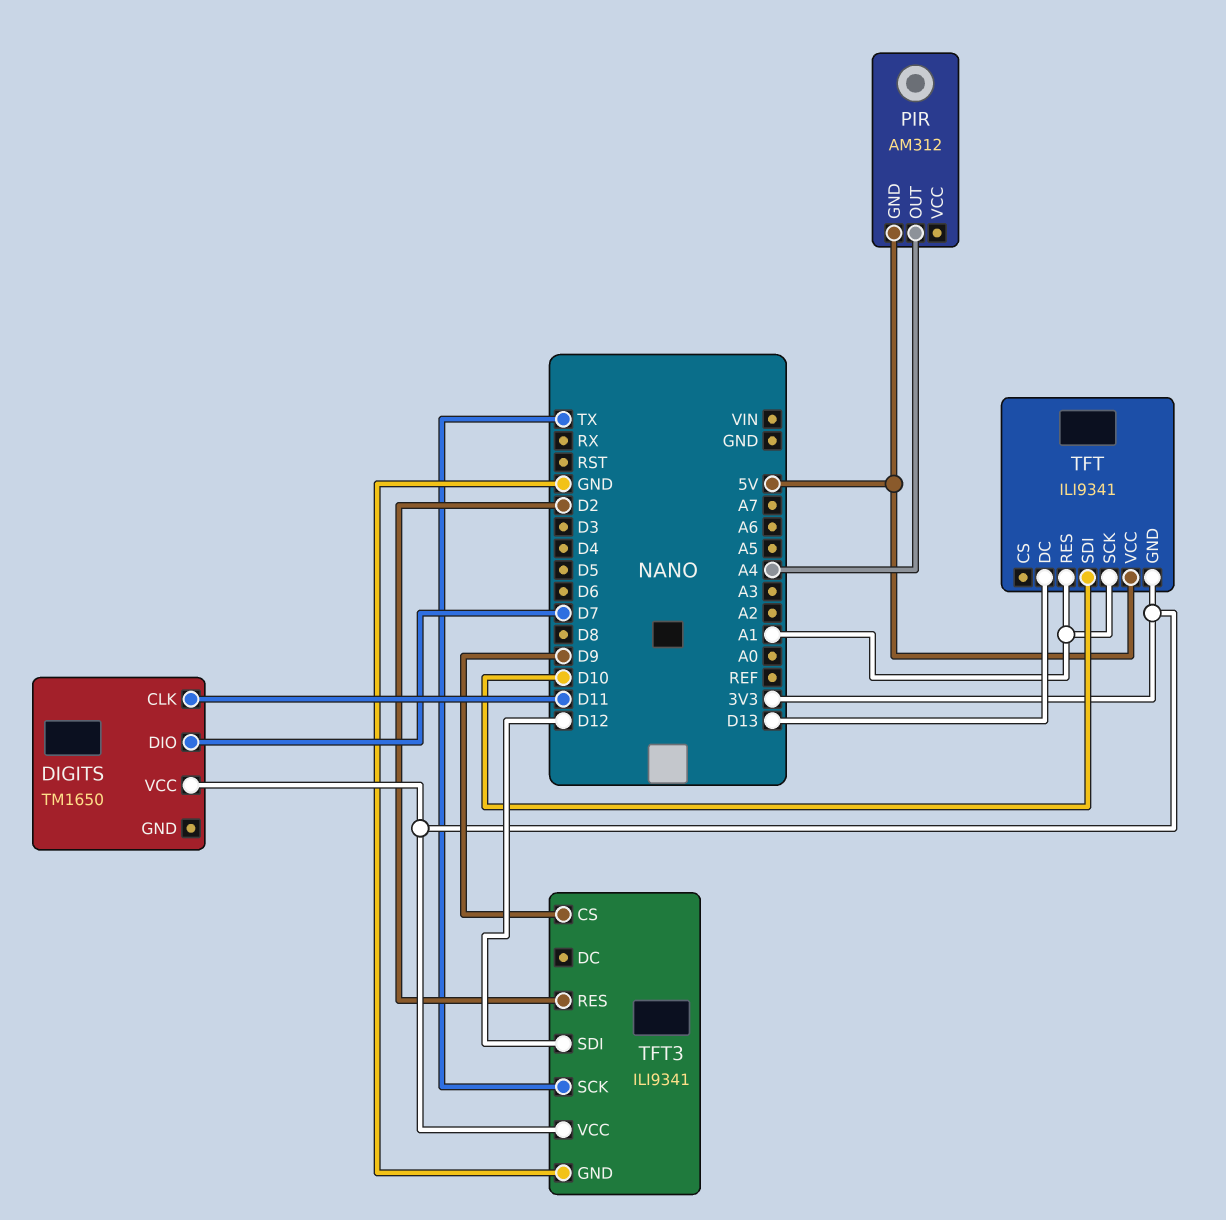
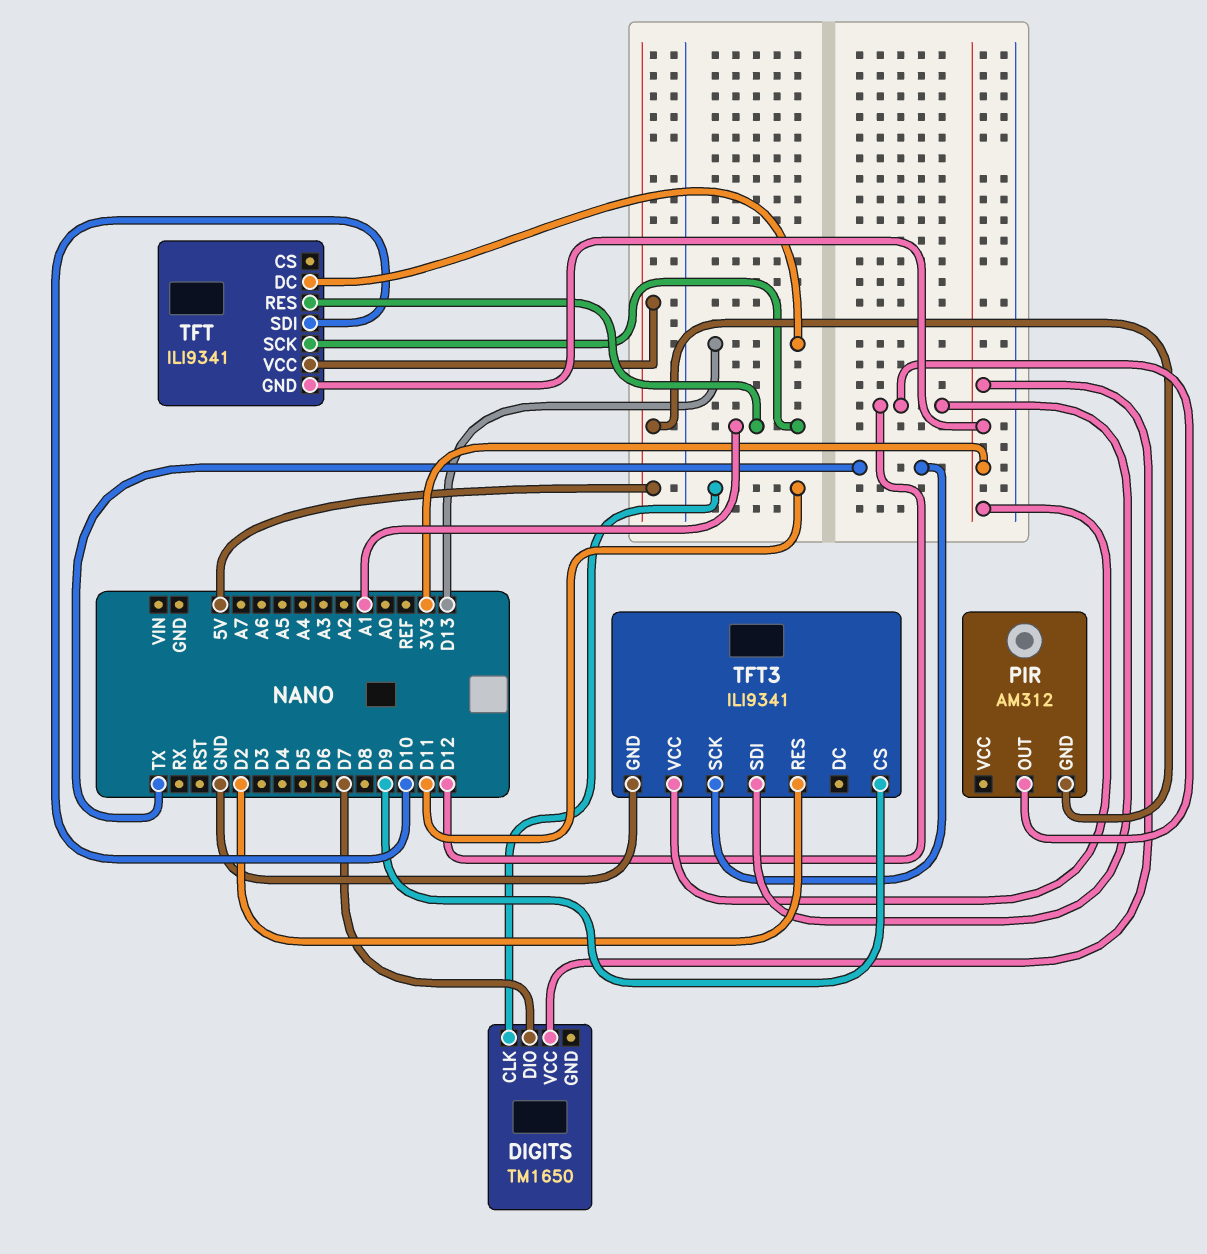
PIR pin OUT: A4 -> D12

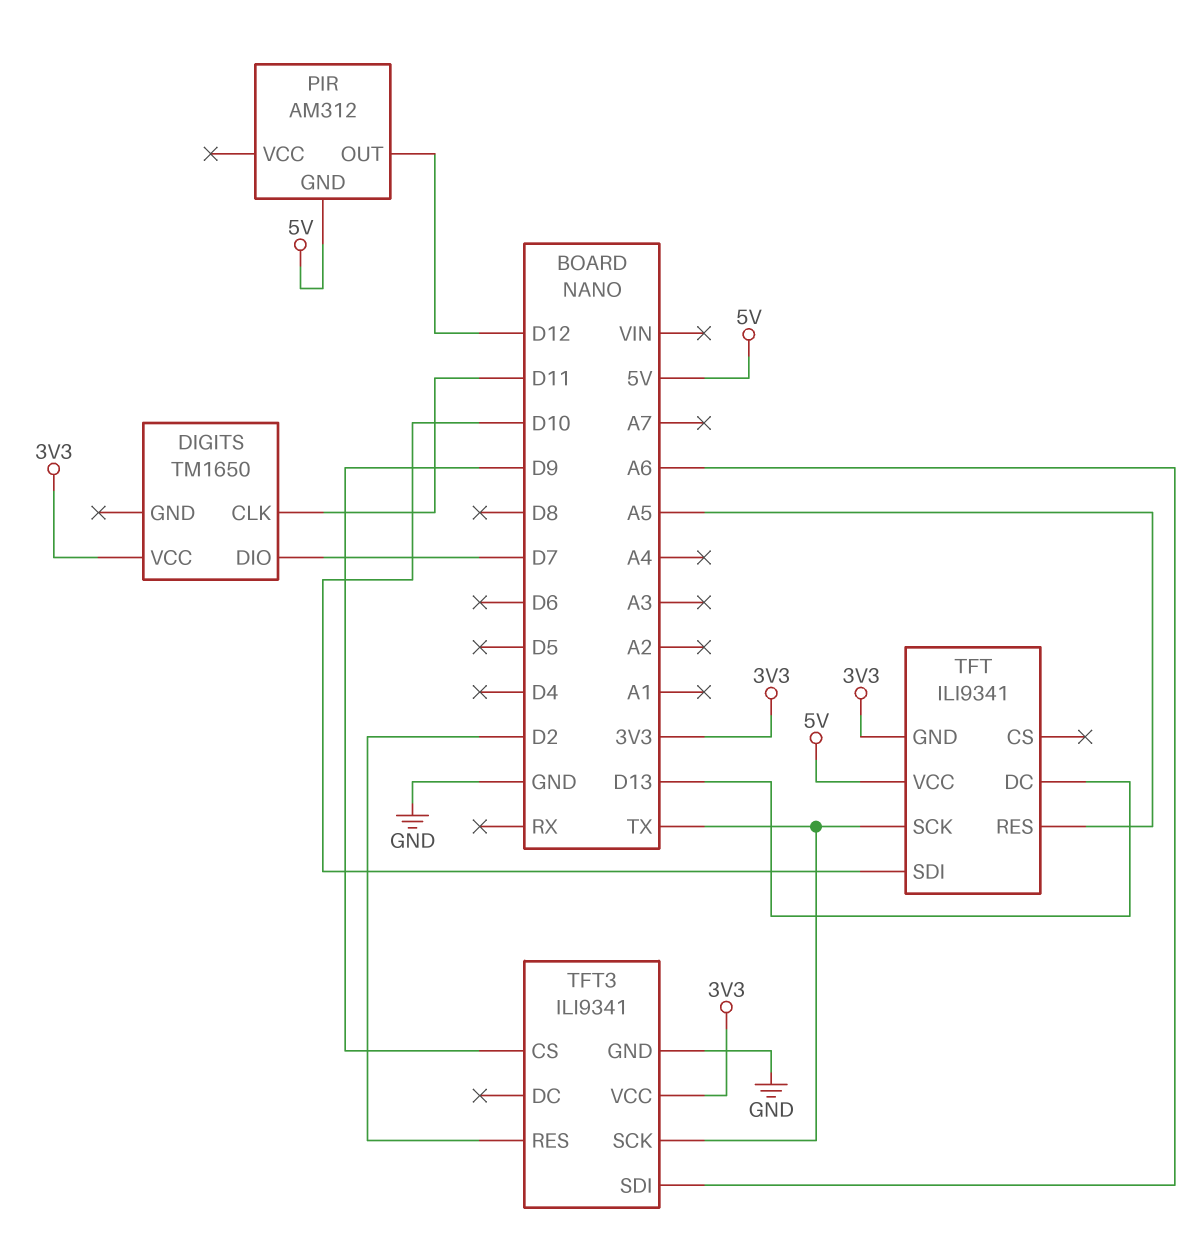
TFT pin RES: A1 -> A5
TFT pin SCK: A1 -> TX
TFT3 pin SDI: D12 -> A6

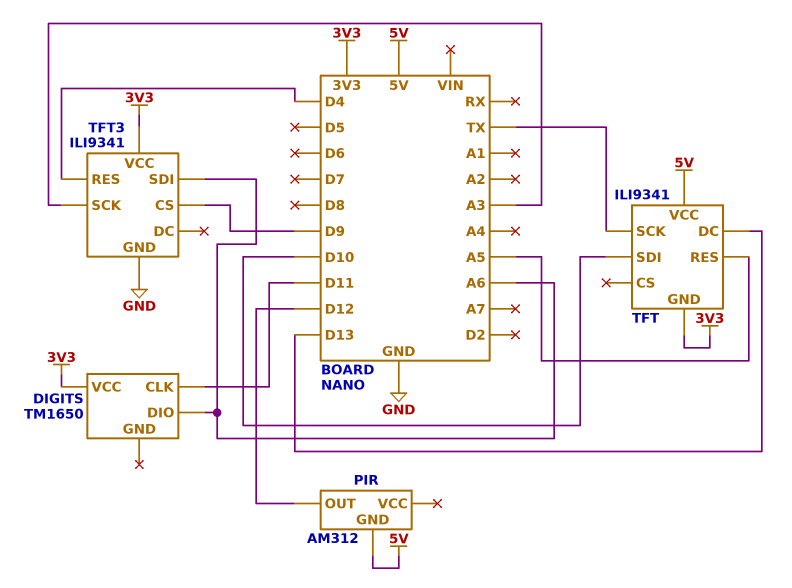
DIGITS pin DIO: D7 -> A6
TFT3 pin RES: D2 -> D4
TFT3 pin SCK: TX -> A3

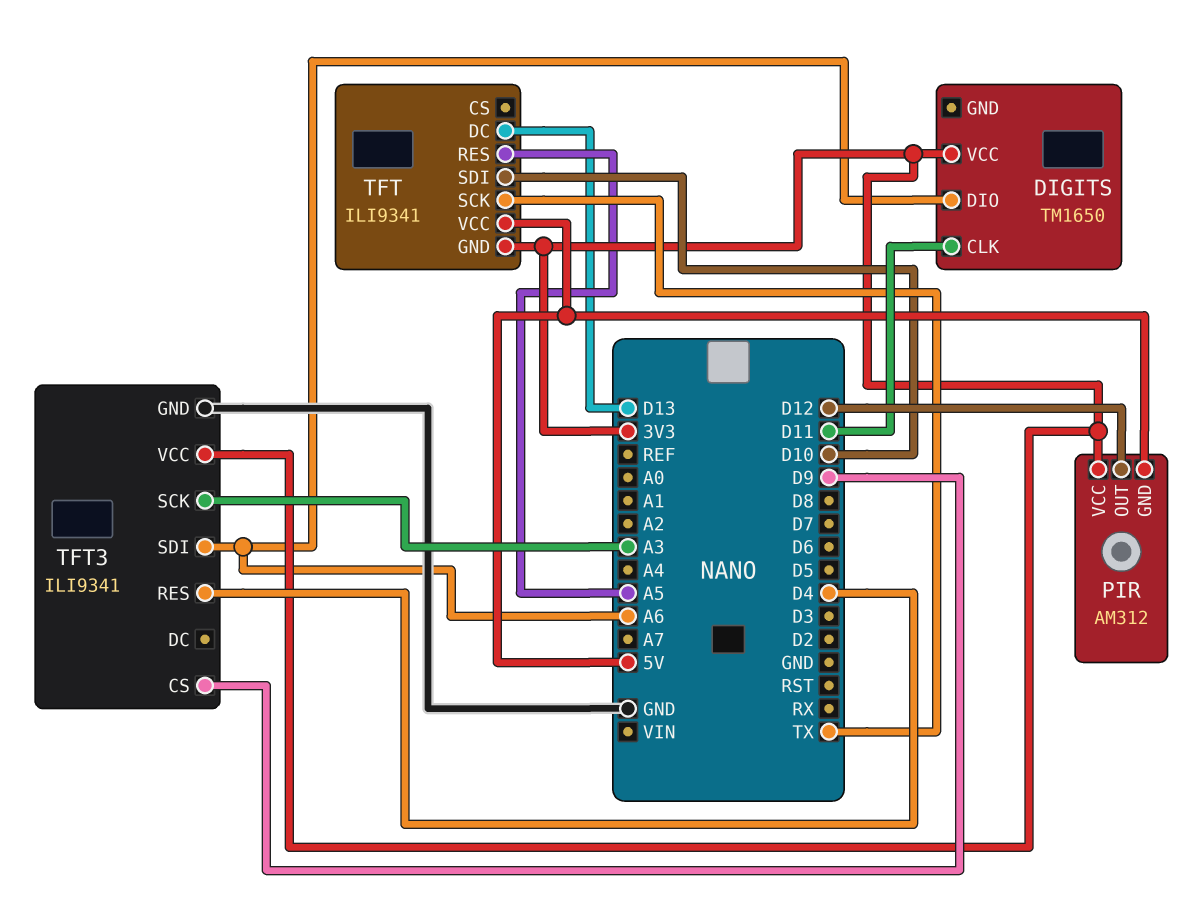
PIR pin VCC: none -> 3V3

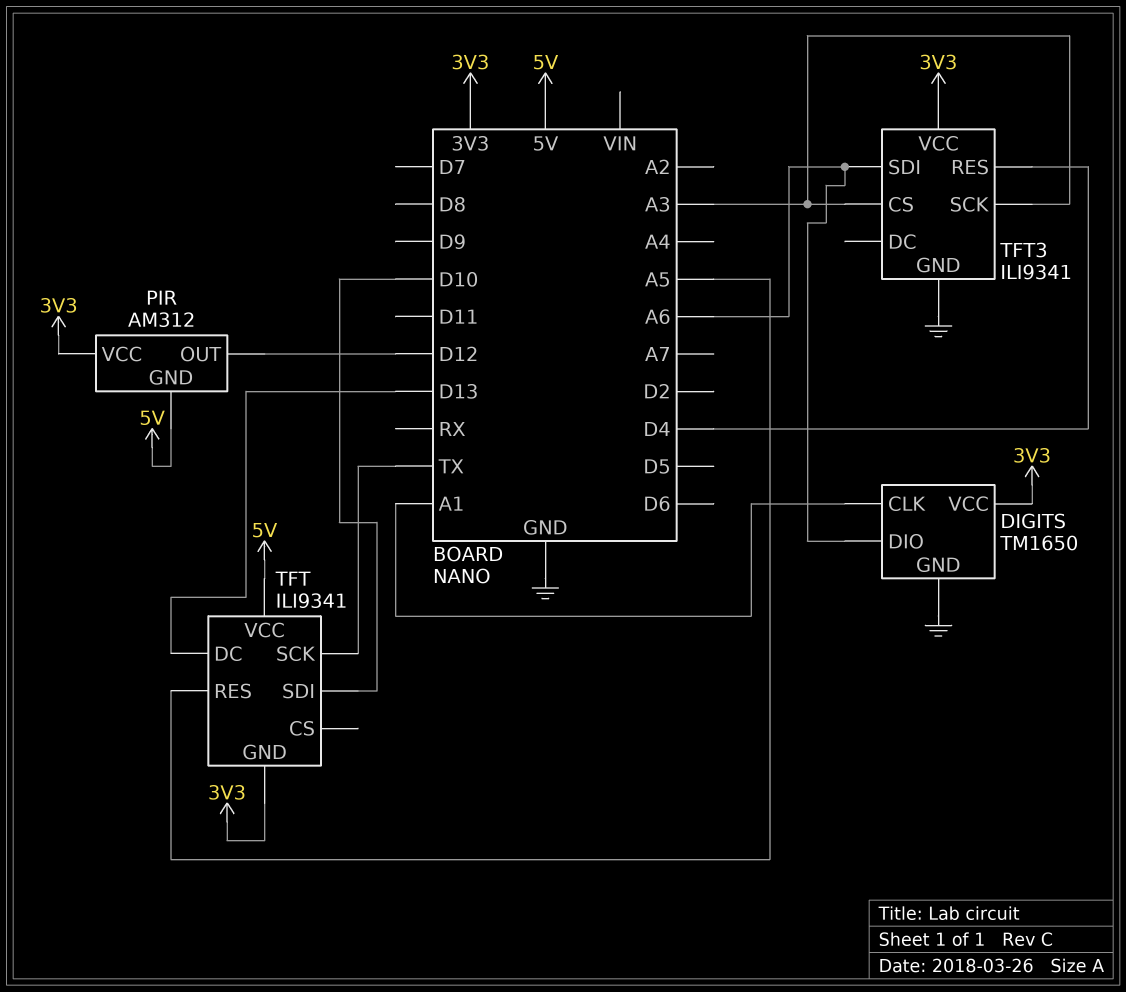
DIGITS pin CLK: D11 -> A1
DIGITS pin GND: none -> GND
TFT3 pin CS: D9 -> A3

